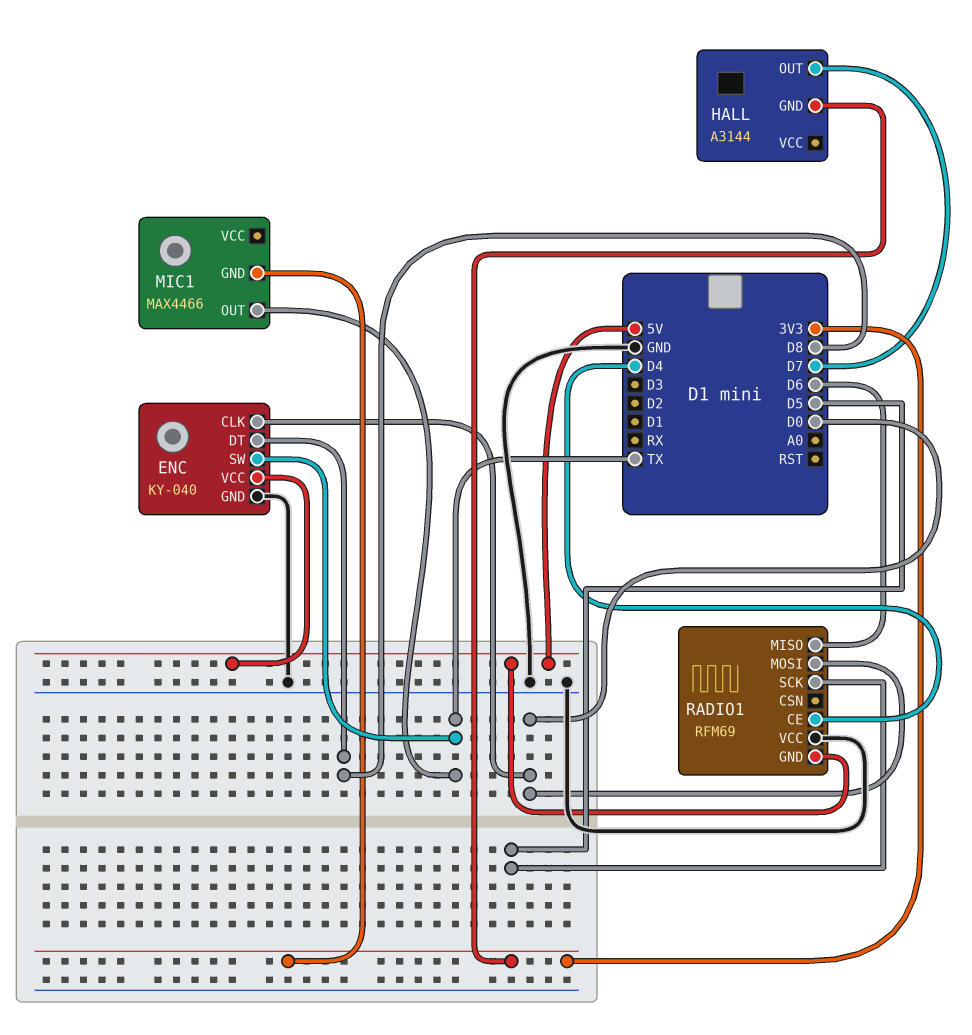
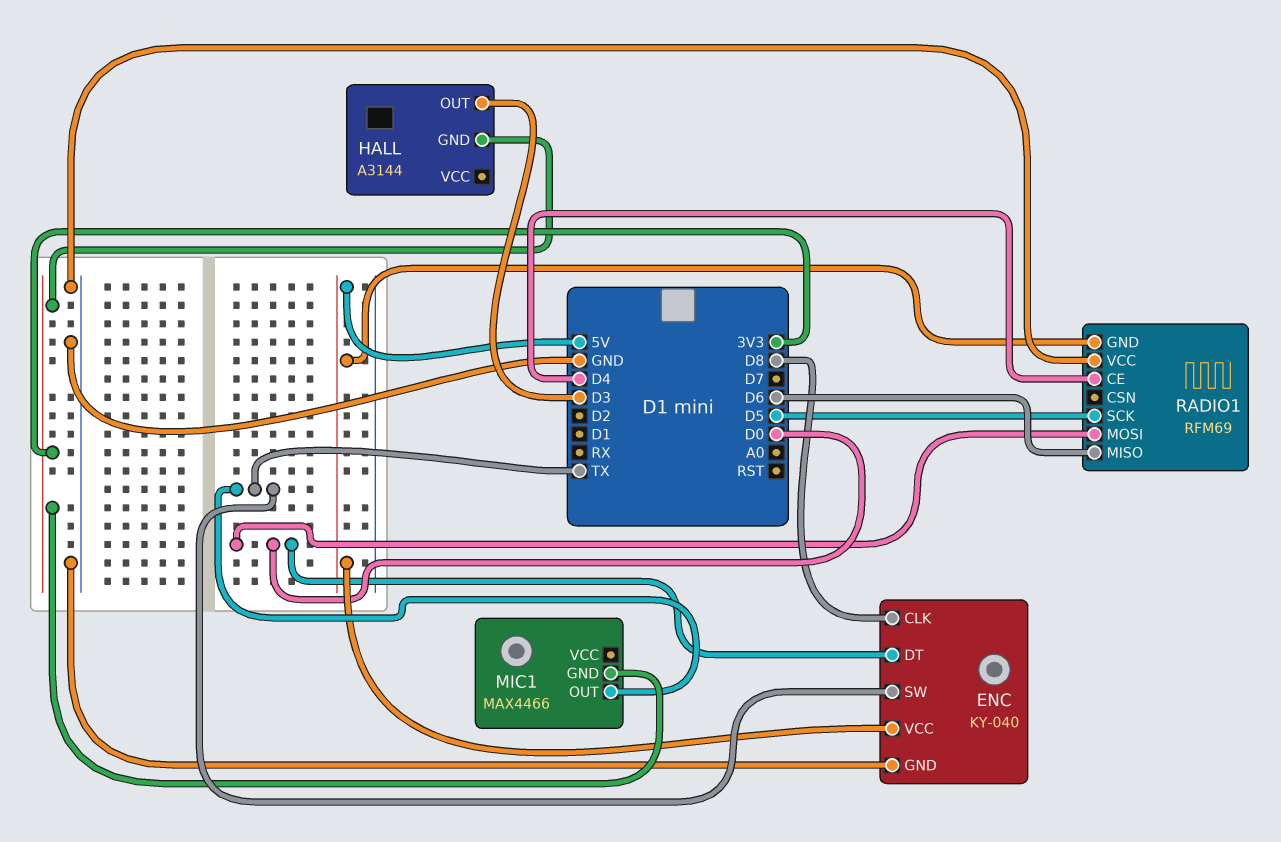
ENC pin CLK: D0 -> D8
ENC pin DT: D8 -> D0
HALL pin OUT: D7 -> D3

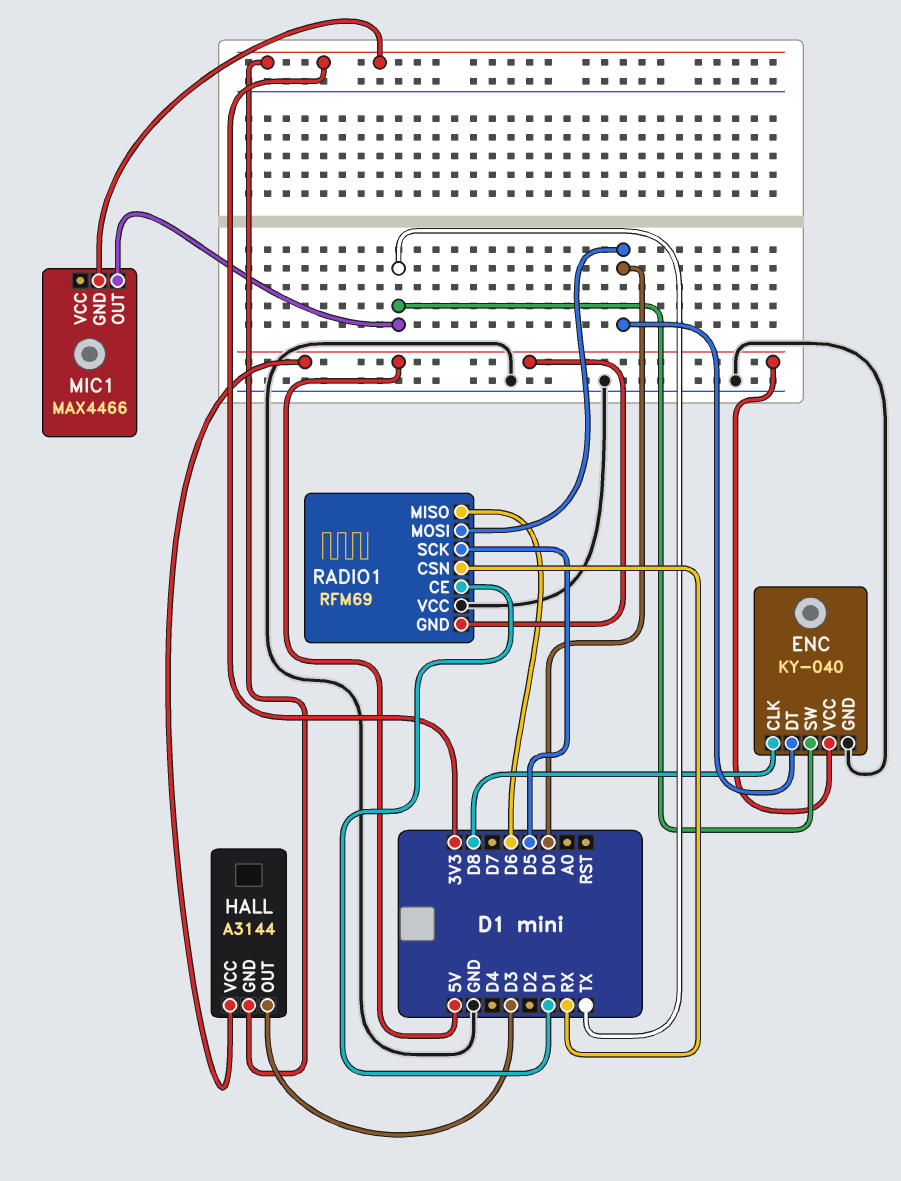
HALL pin VCC: none -> 5V
RADIO1 pin CE: D4 -> D1
RADIO1 pin CSN: none -> RX

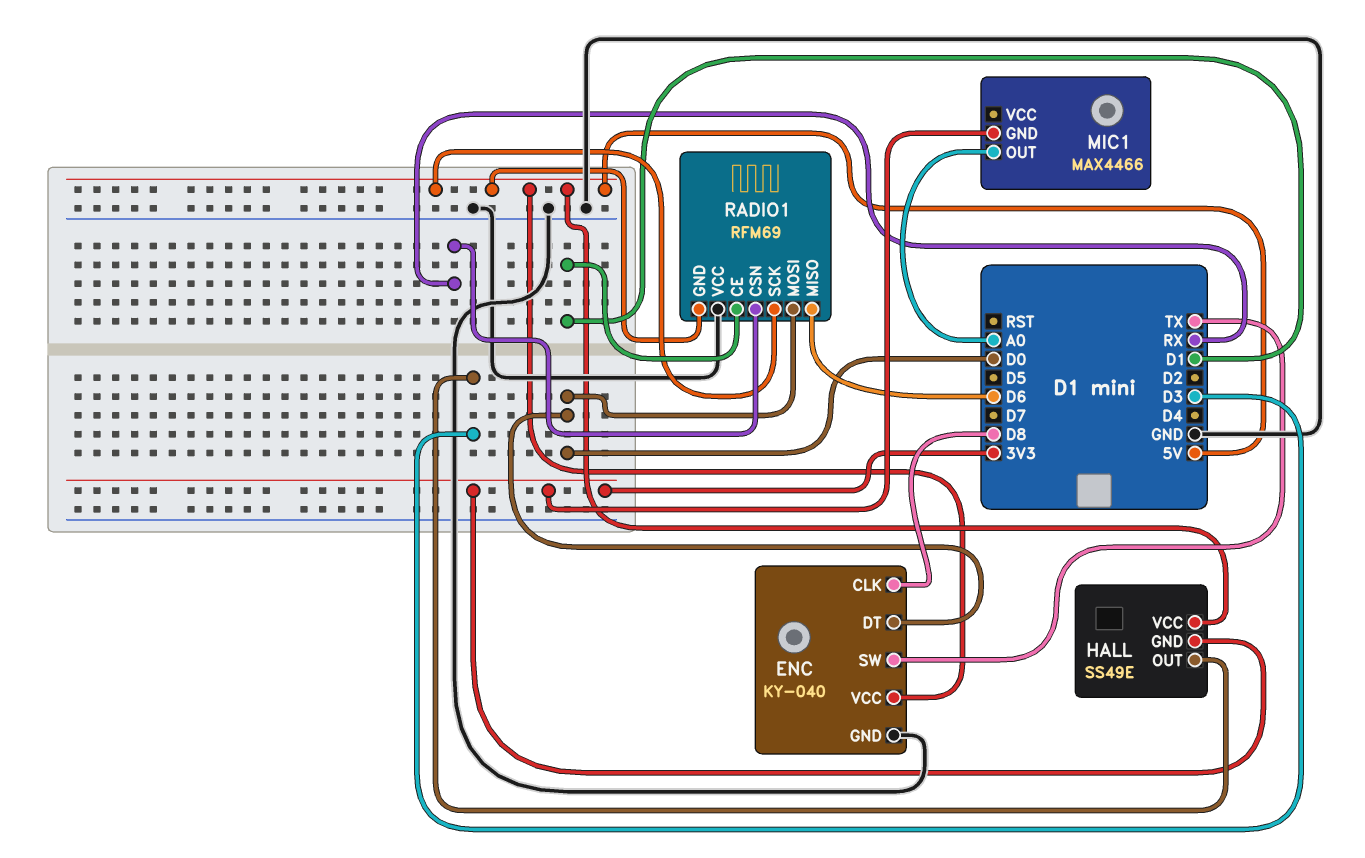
HALL: A3144 -> SS49E
MIC1 pin OUT: TX -> A0
RADIO1 pin SCK: D5 -> 5V

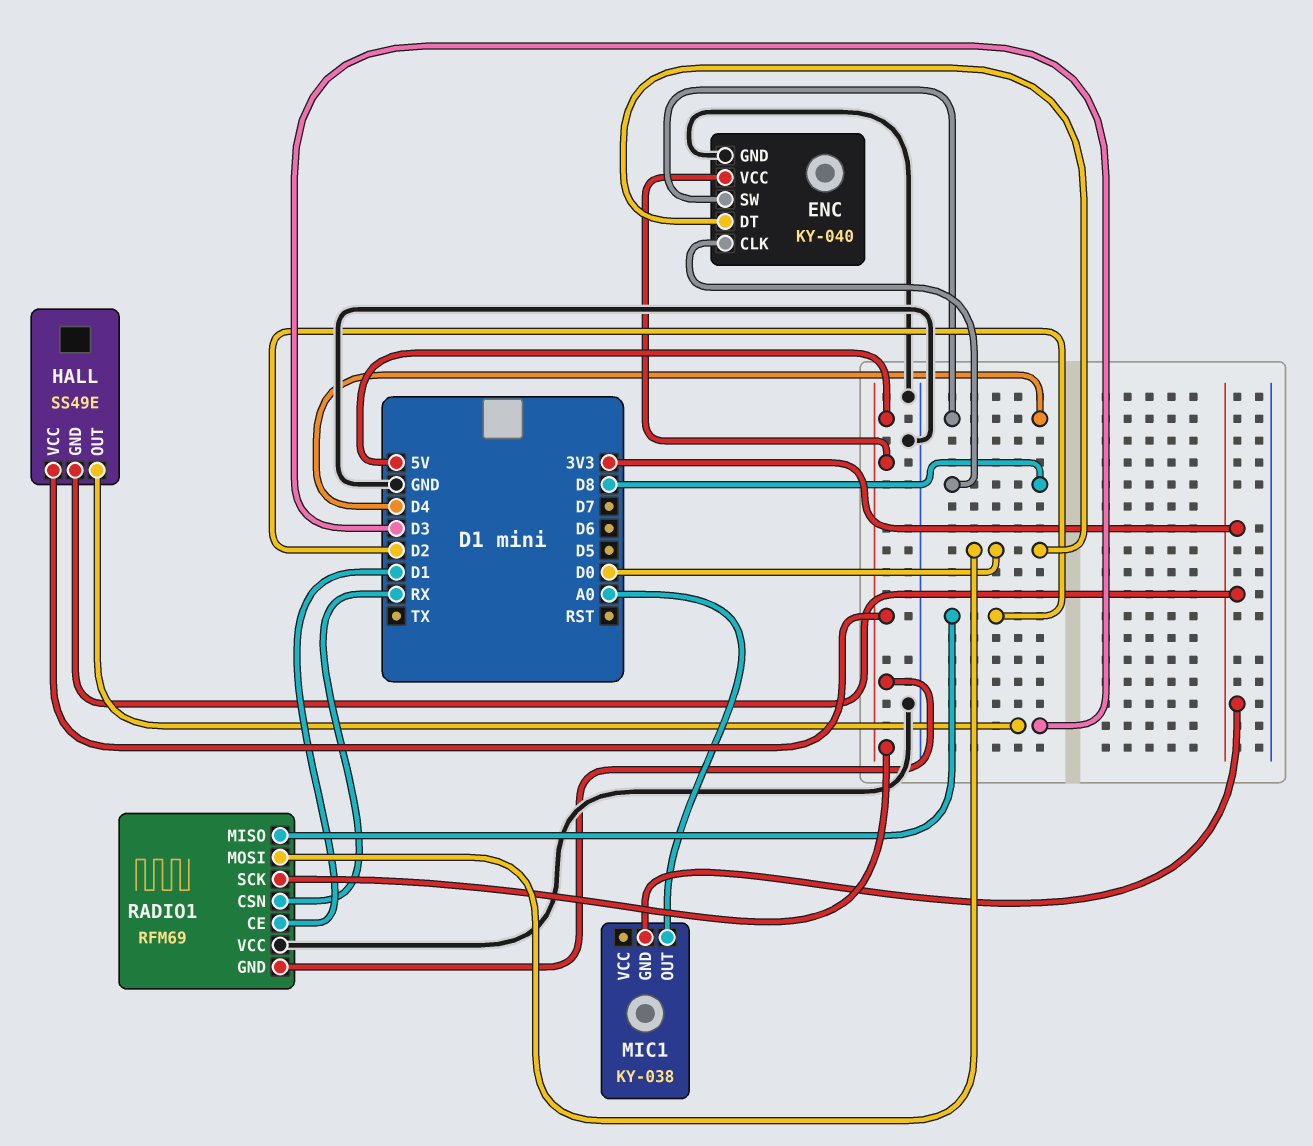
ENC pin SW: TX -> D4
MIC1: MAX4466 -> KY-038
RADIO1 pin MISO: D6 -> D2

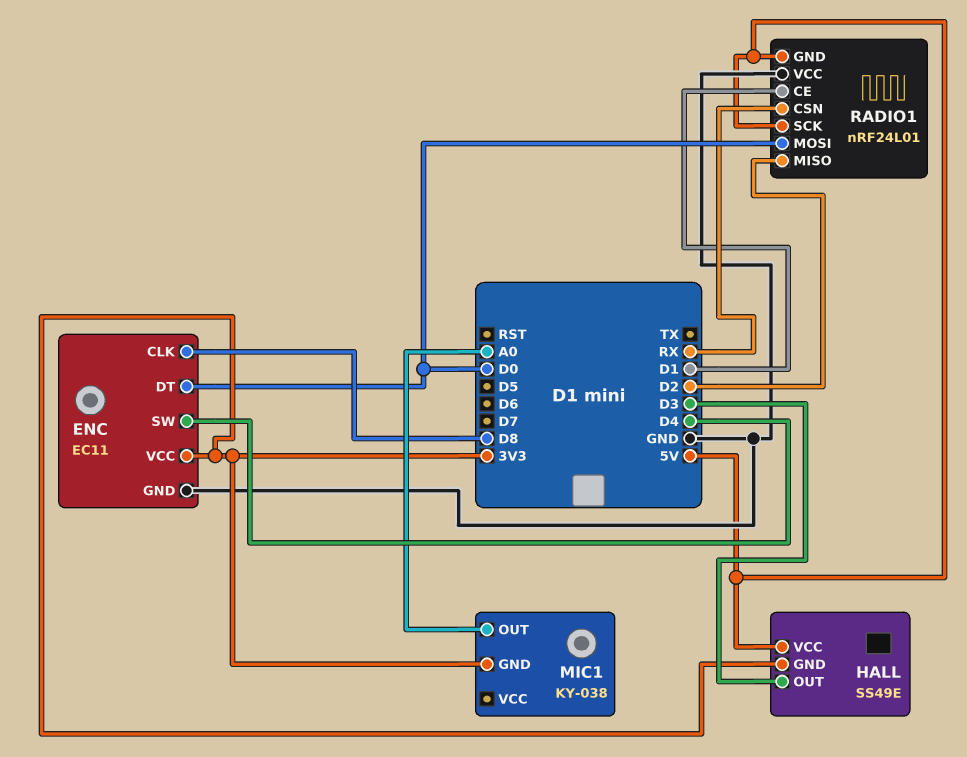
ENC: KY-040 -> EC11
ENC pin VCC: 5V -> 3V3
RADIO1: RFM69 -> nRF24L01

